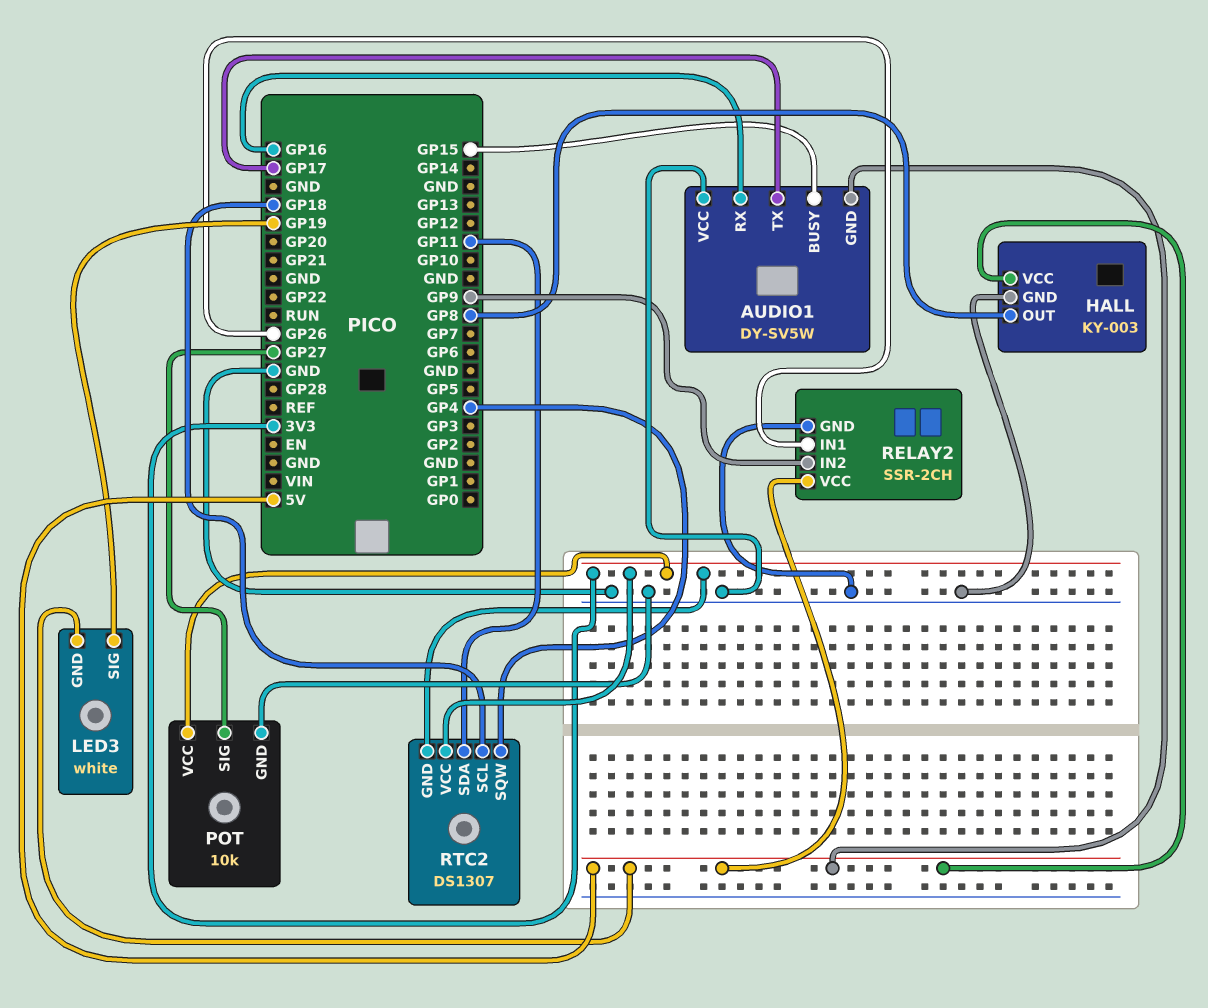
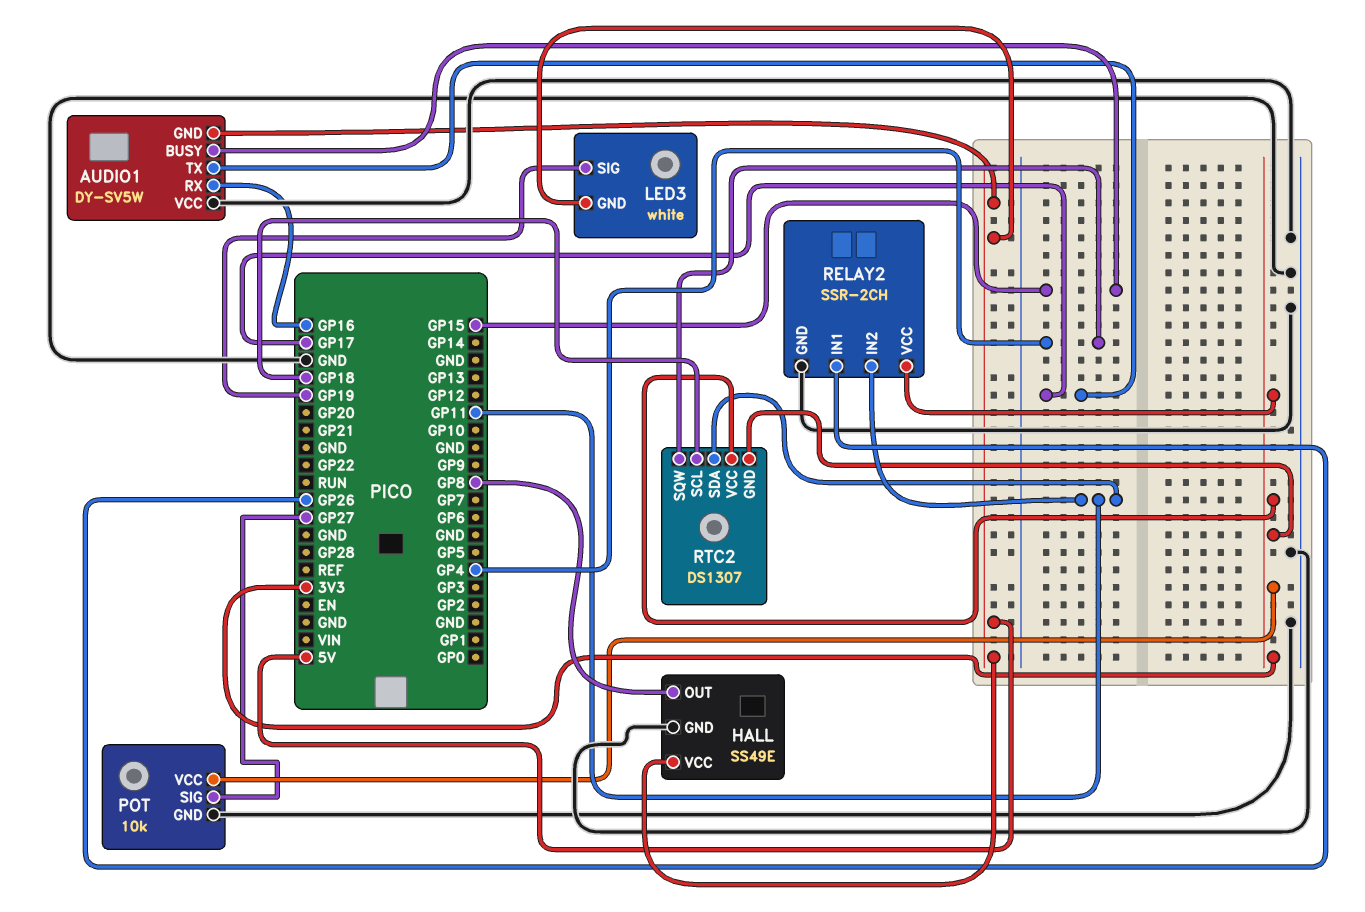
HALL: KY-003 -> SS49E
RELAY2 pin IN2: GP9 -> GP11
RELAY2 pin VCC: 5V -> 3V3

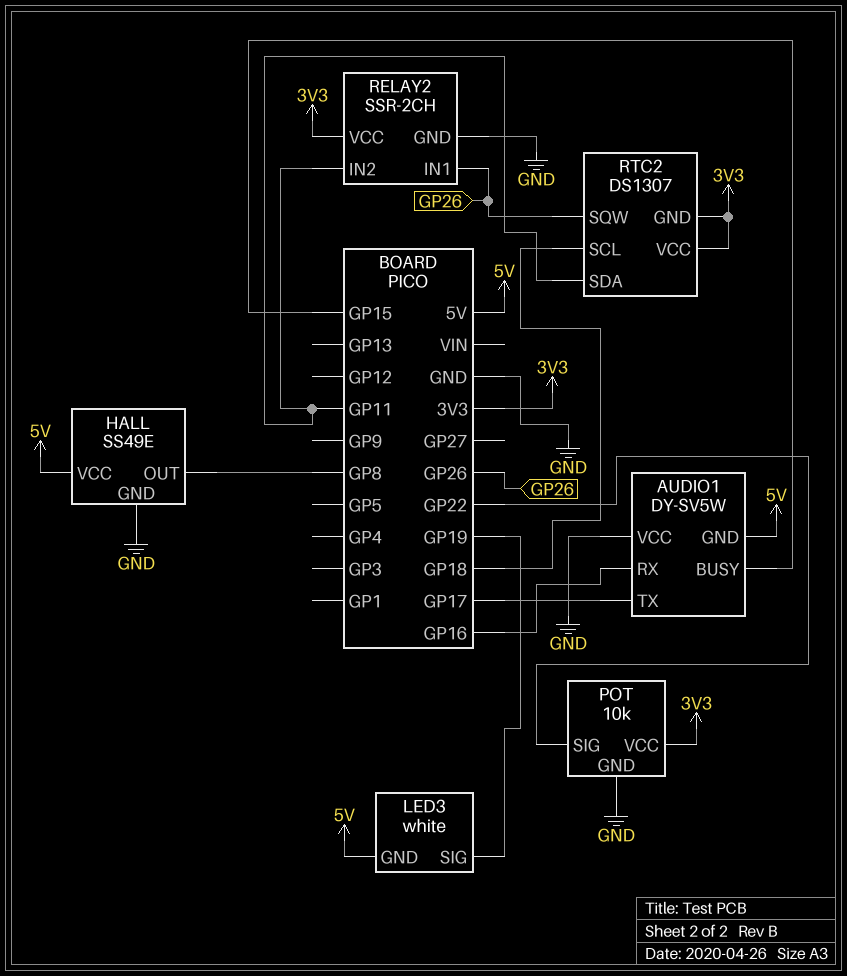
POT pin SIG: GP27 -> GP22
RTC2 pin SQW: GP4 -> GP26

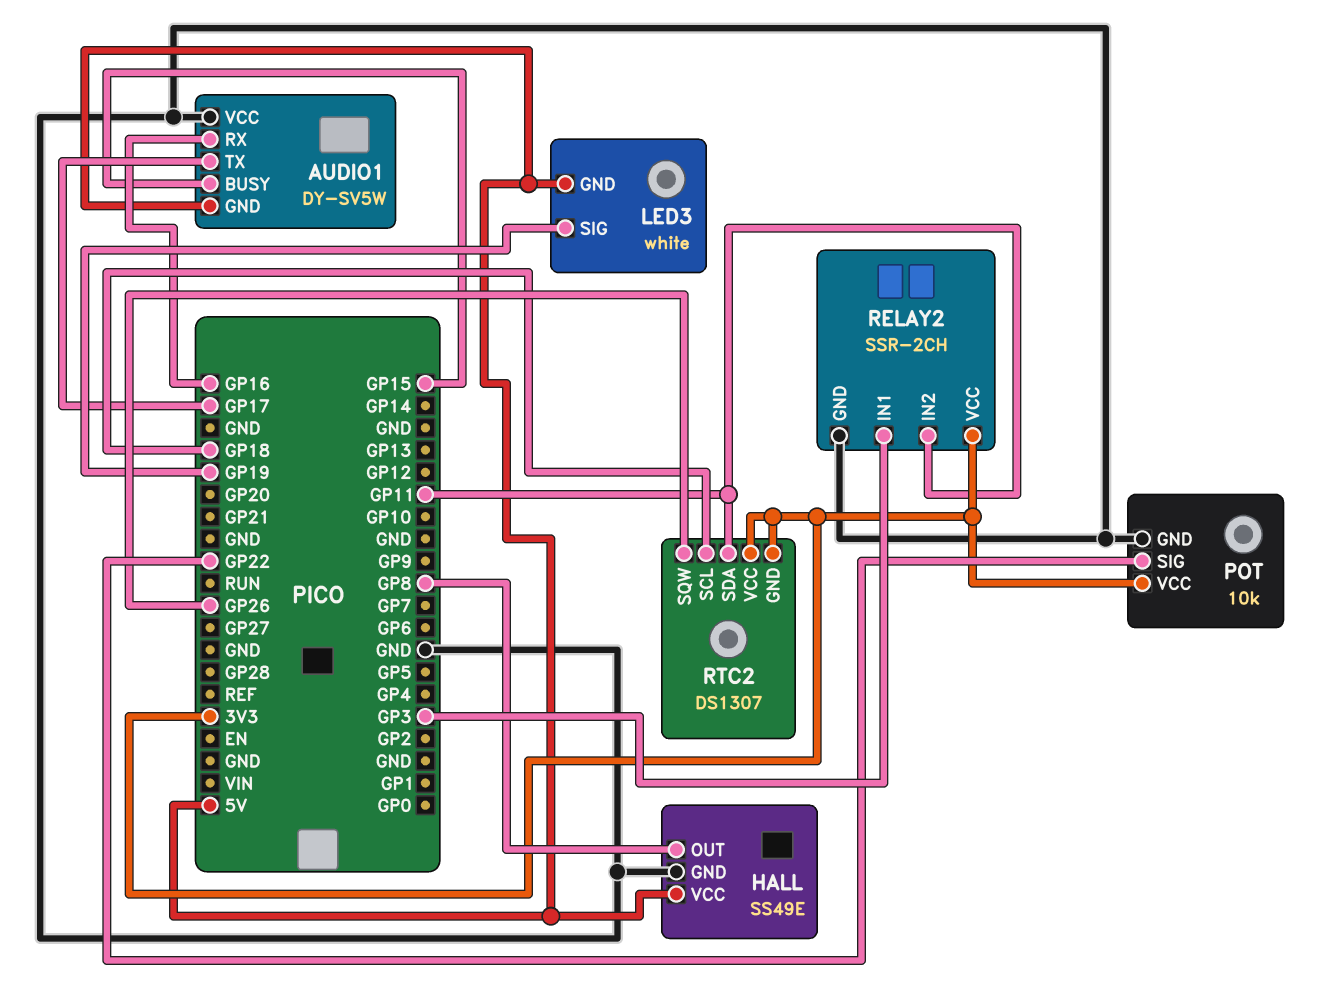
RELAY2 pin IN1: GP26 -> GP3

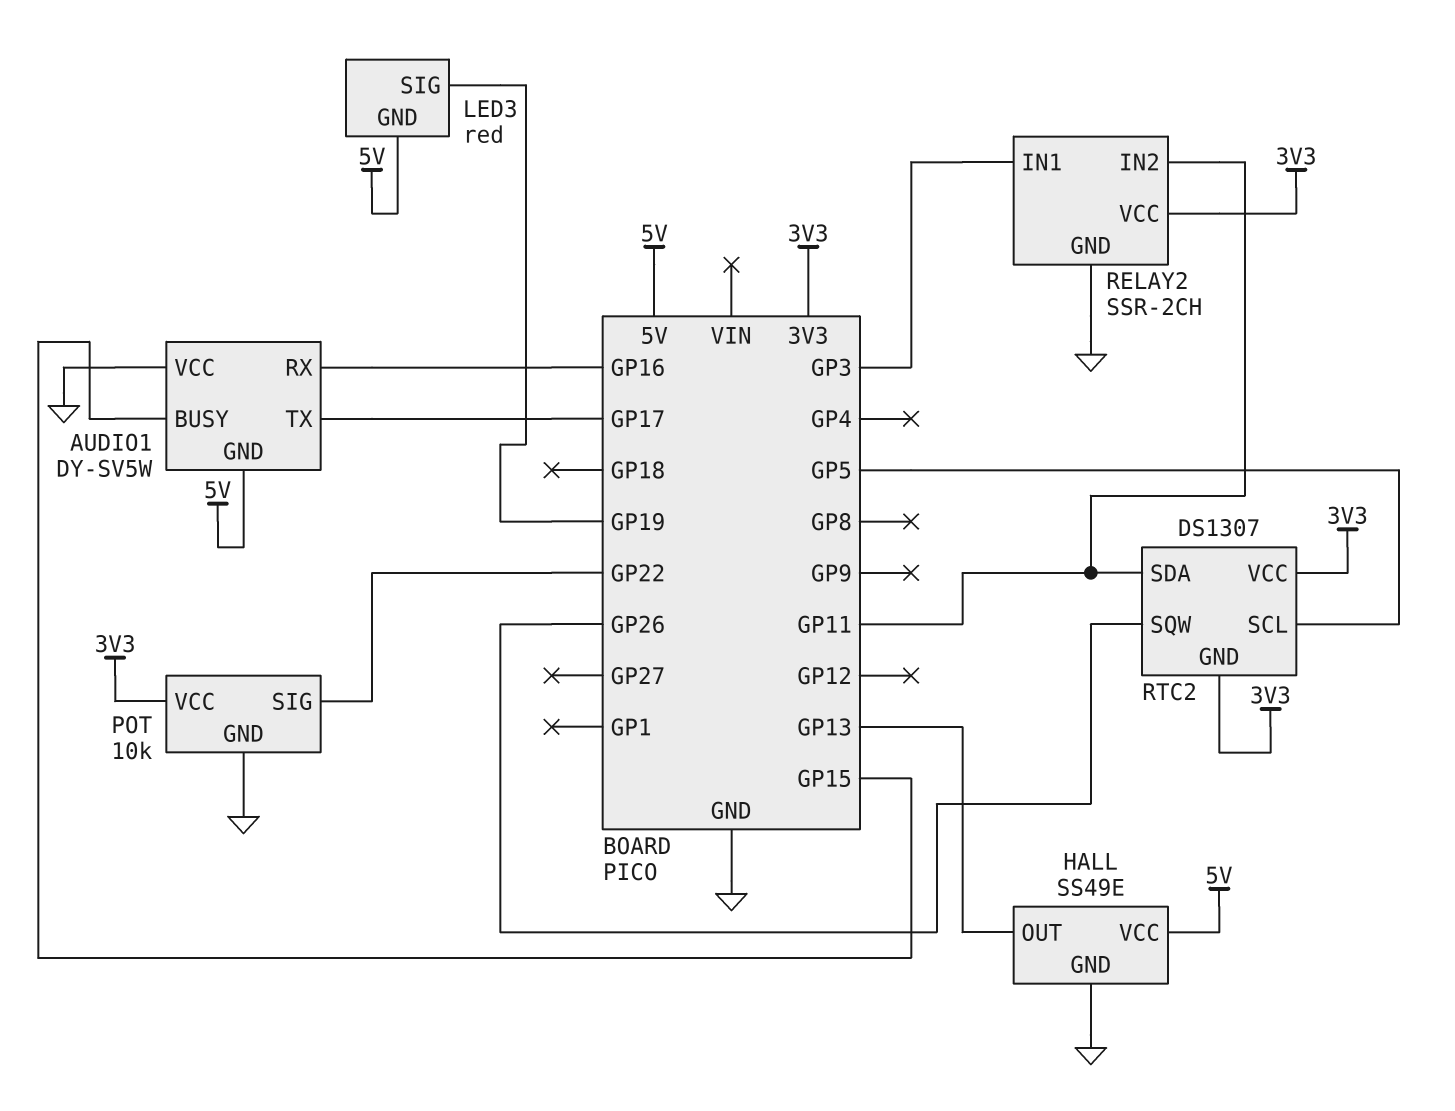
HALL pin OUT: GP8 -> GP13
LED3: white -> red
RTC2 pin SCL: GP18 -> GP5

